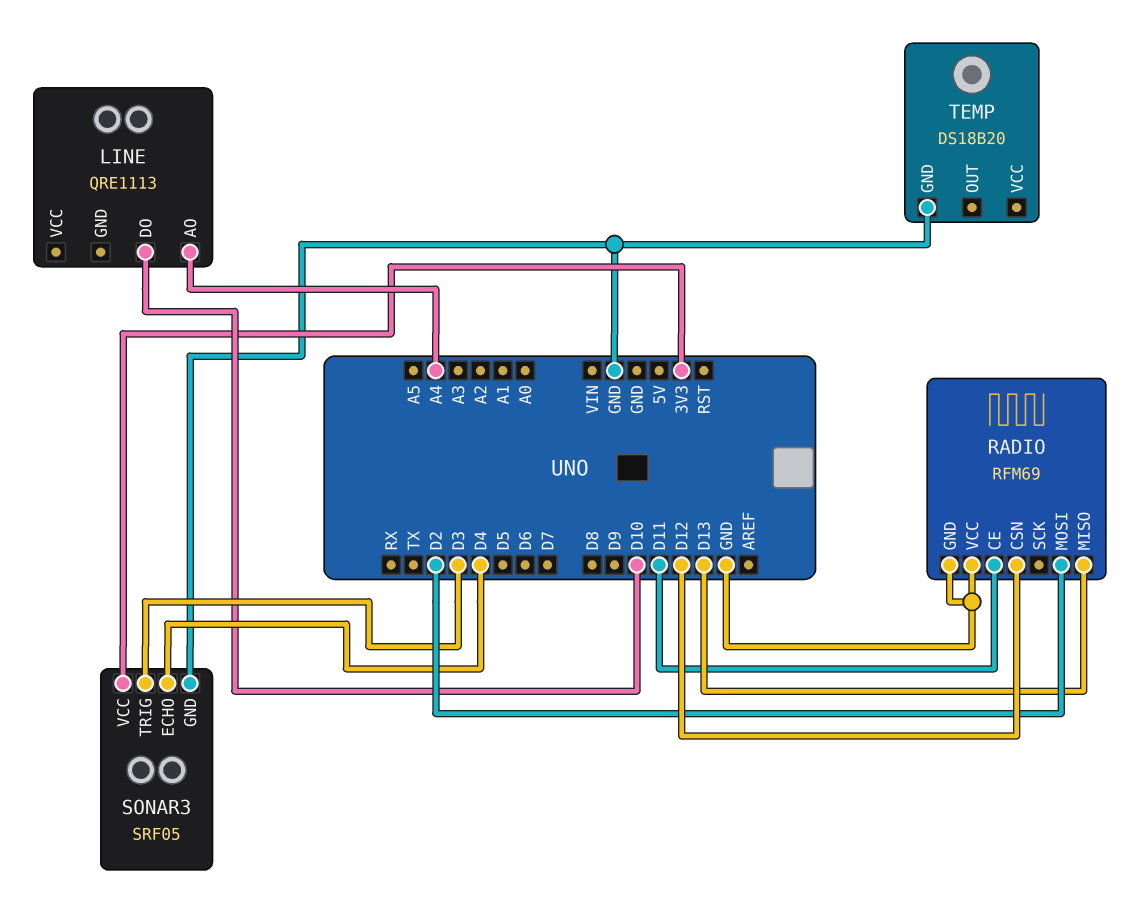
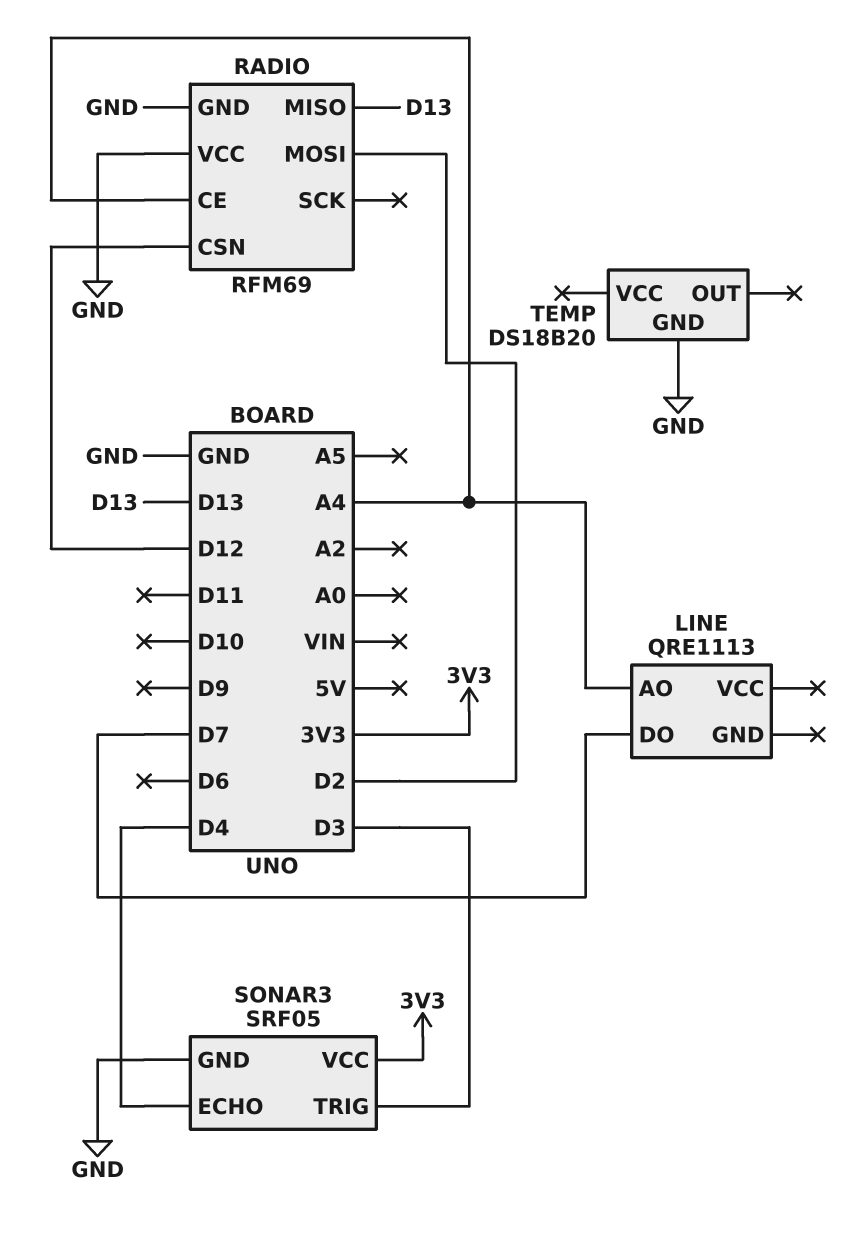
LINE pin DO: D10 -> D7
RADIO pin CE: D11 -> A4

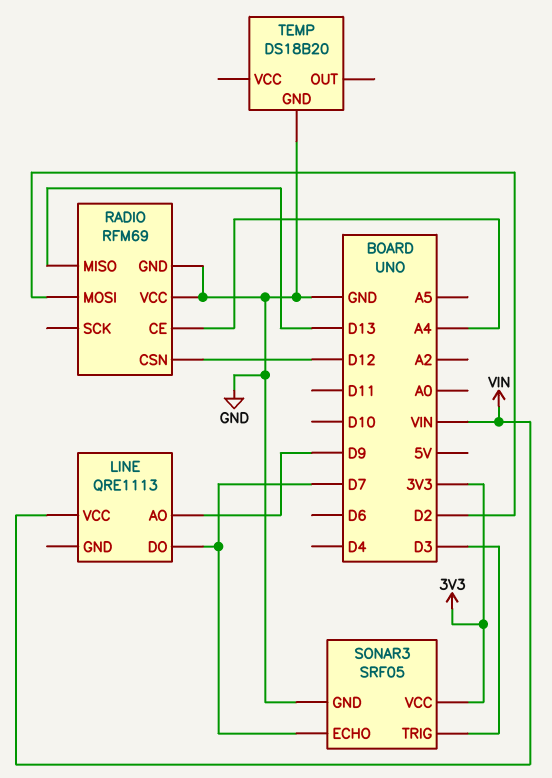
LINE pin AO: A4 -> D9
LINE pin VCC: none -> VIN
SONAR3 pin ECHO: D4 -> D7

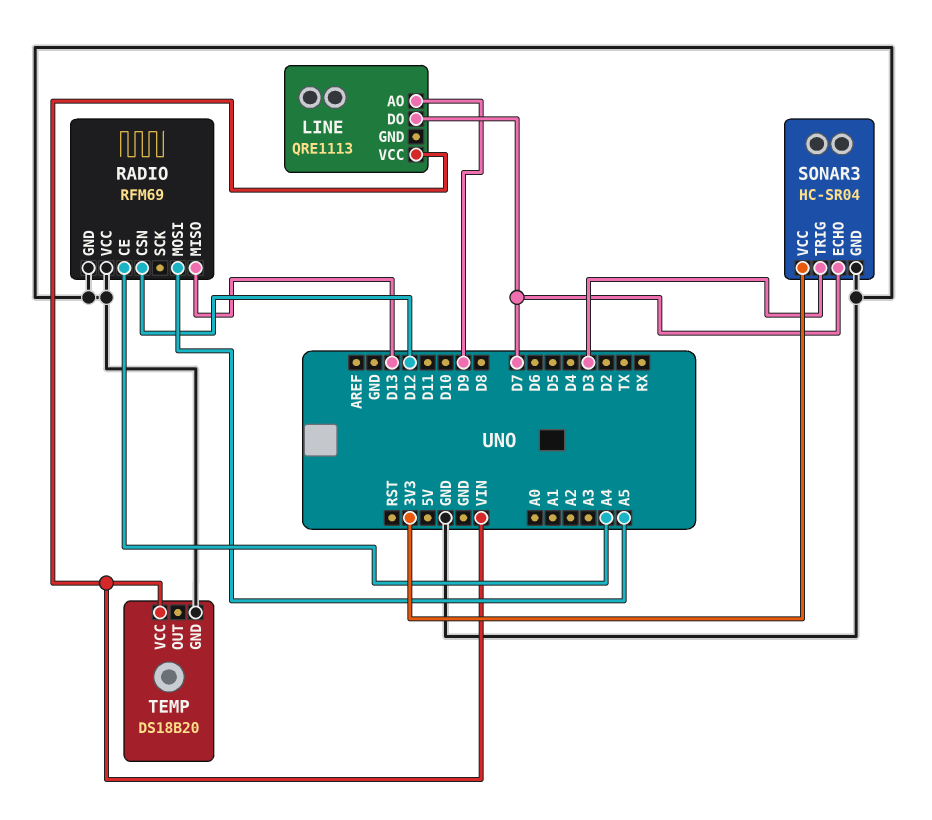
RADIO pin MOSI: D2 -> A5
SONAR3: SRF05 -> HC-SR04
TEMP pin VCC: none -> VIN

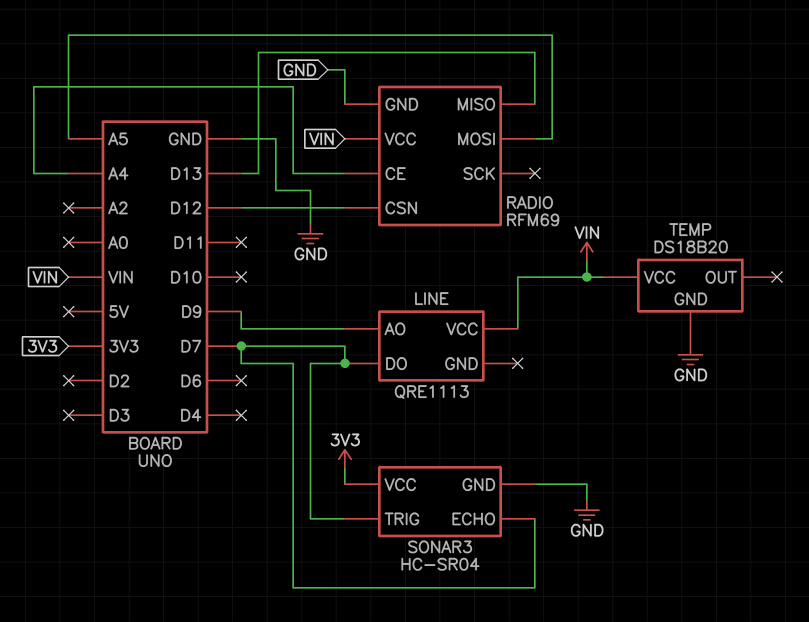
RADIO pin VCC: GND -> VIN
SONAR3 pin TRIG: D3 -> D7

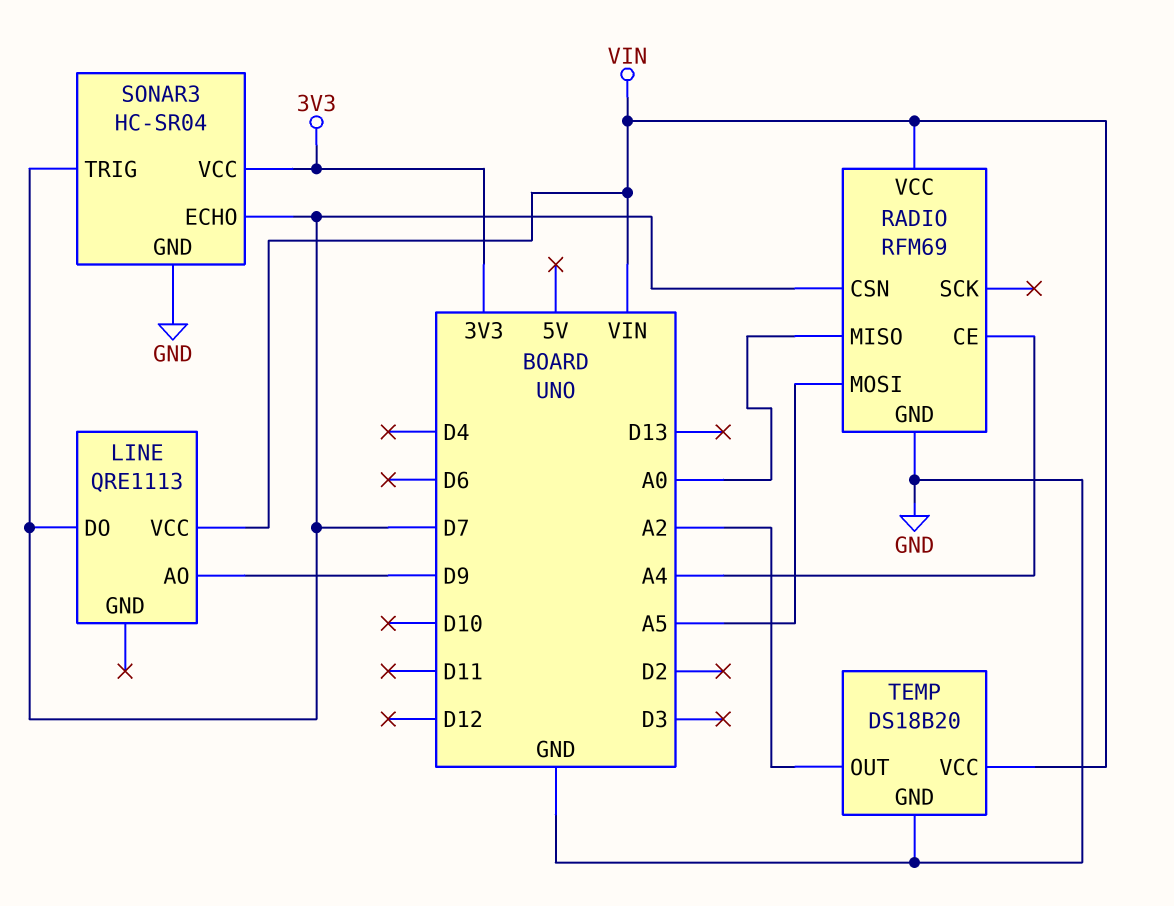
RADIO pin CSN: D12 -> D7
RADIO pin MISO: D13 -> A0
TEMP pin OUT: none -> A2

